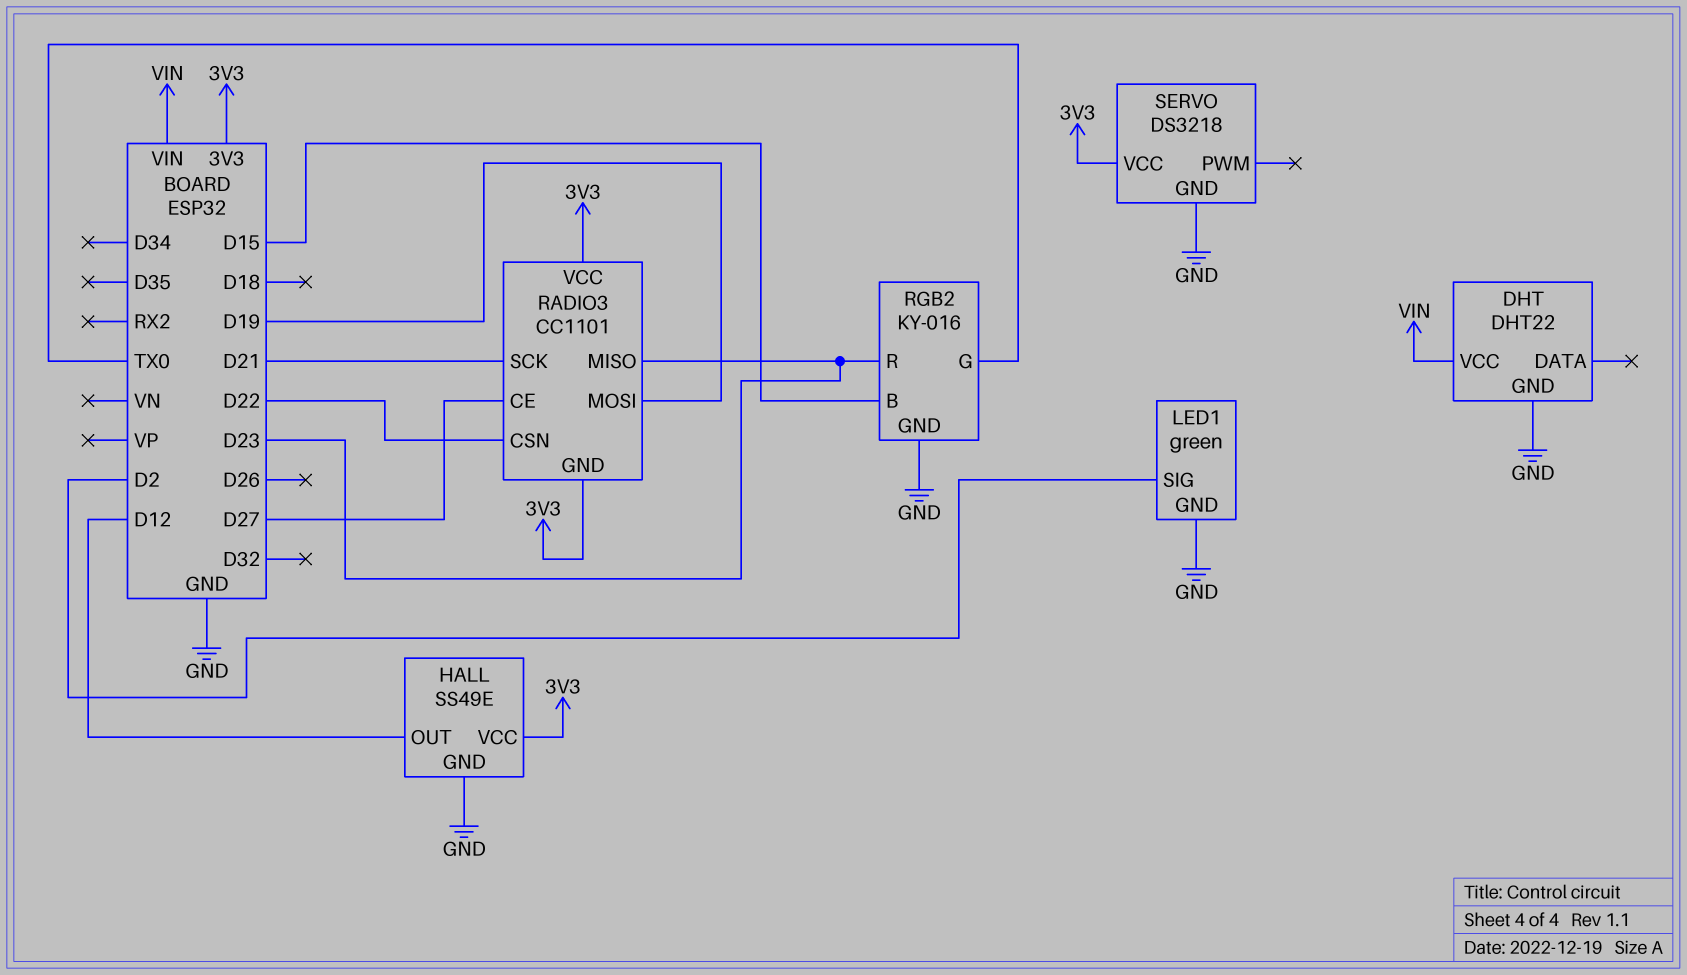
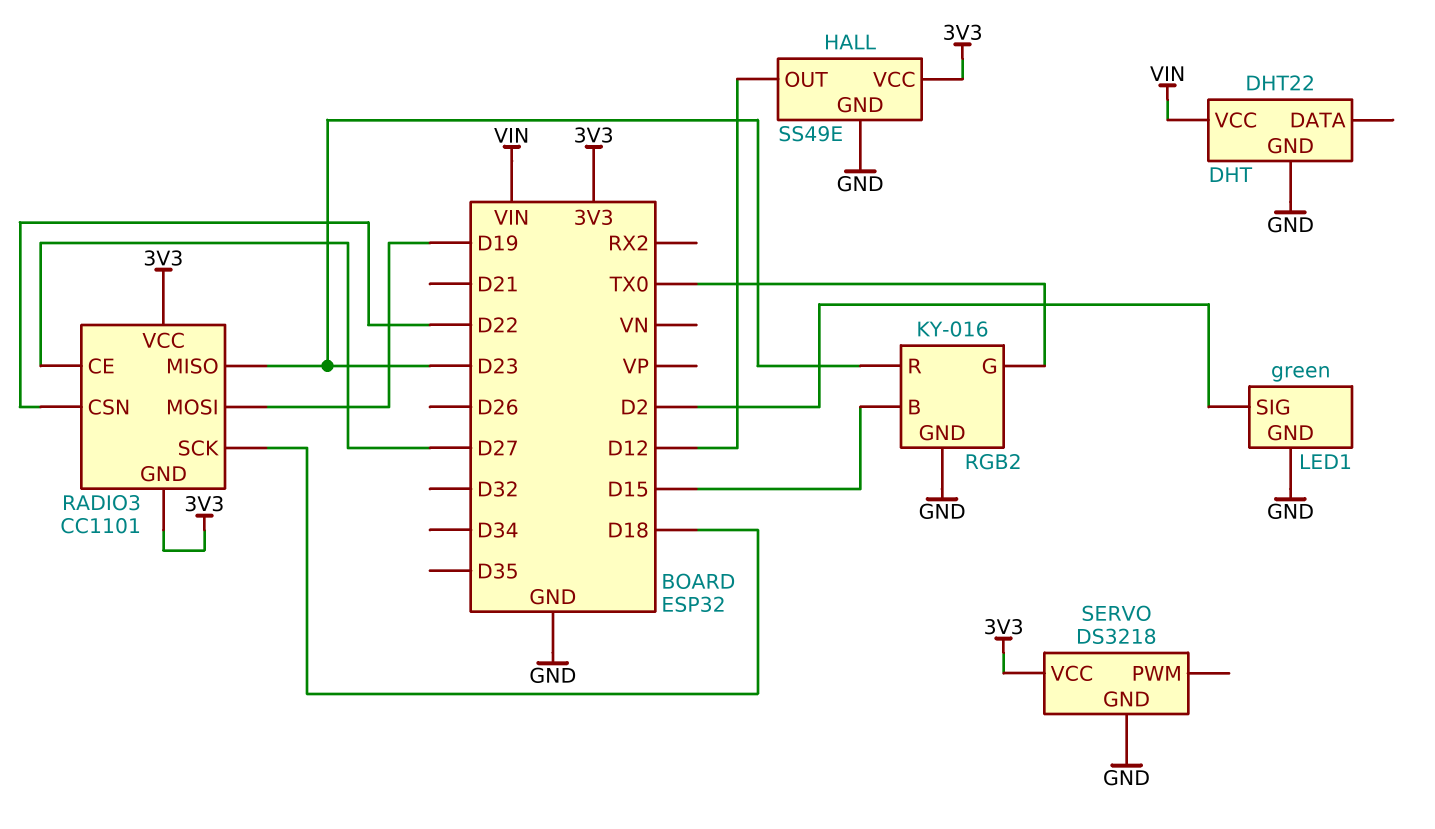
RADIO3 pin SCK: D21 -> D18

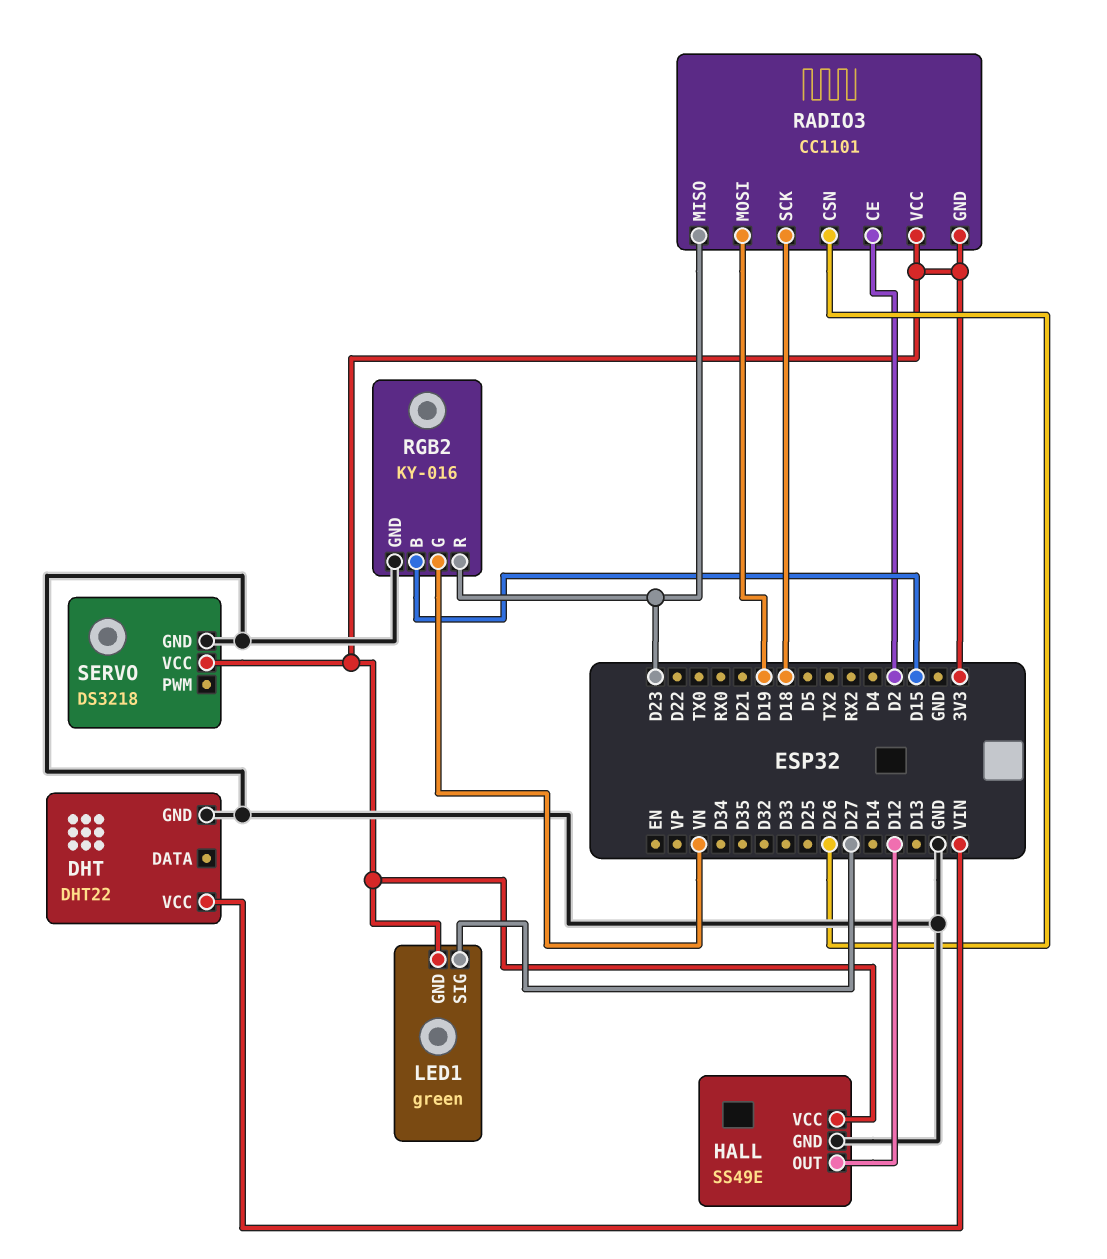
LED1 pin GND: GND -> 3V3
LED1 pin SIG: D2 -> D27
RADIO3 pin CE: D27 -> D2
RADIO3 pin CSN: D22 -> D26
RGB2 pin G: TX0 -> VN

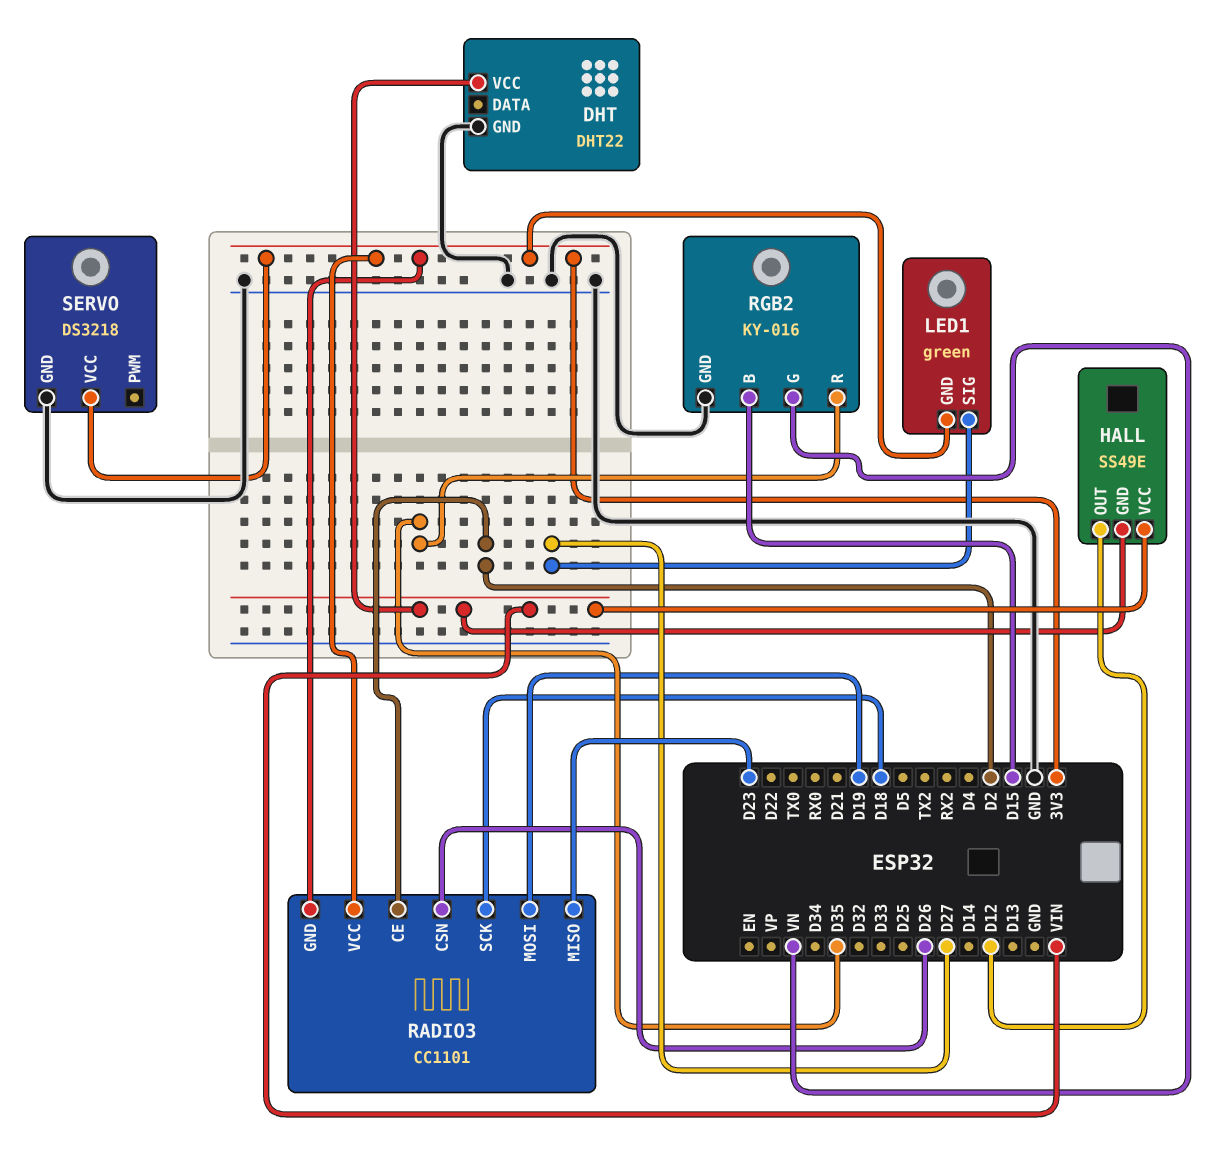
HALL pin GND: GND -> VIN
HALL pin VCC: 3V3 -> VIN
RGB2 pin R: D23 -> D35

